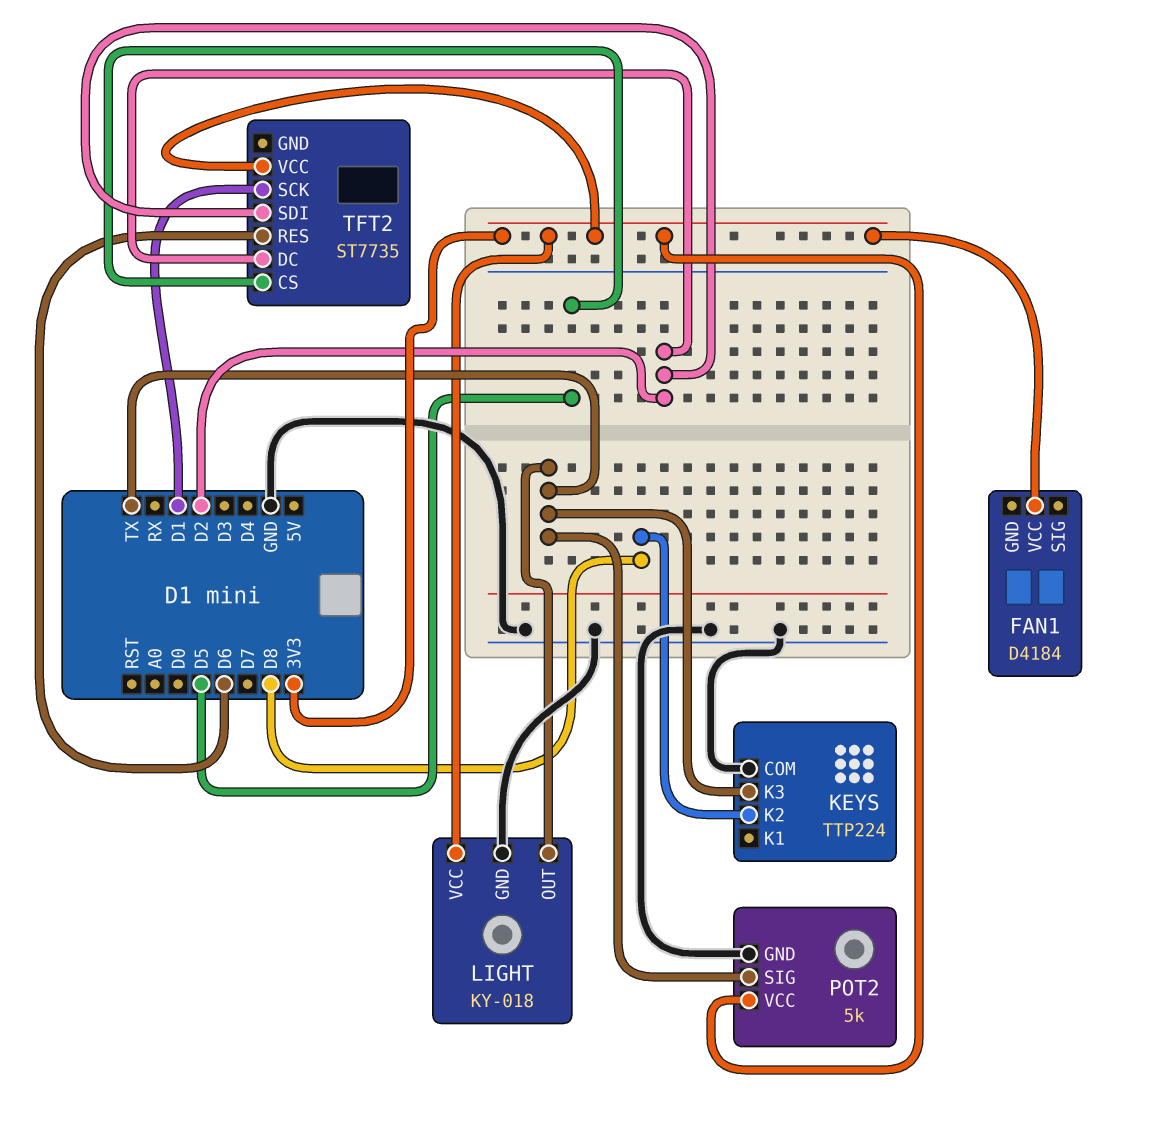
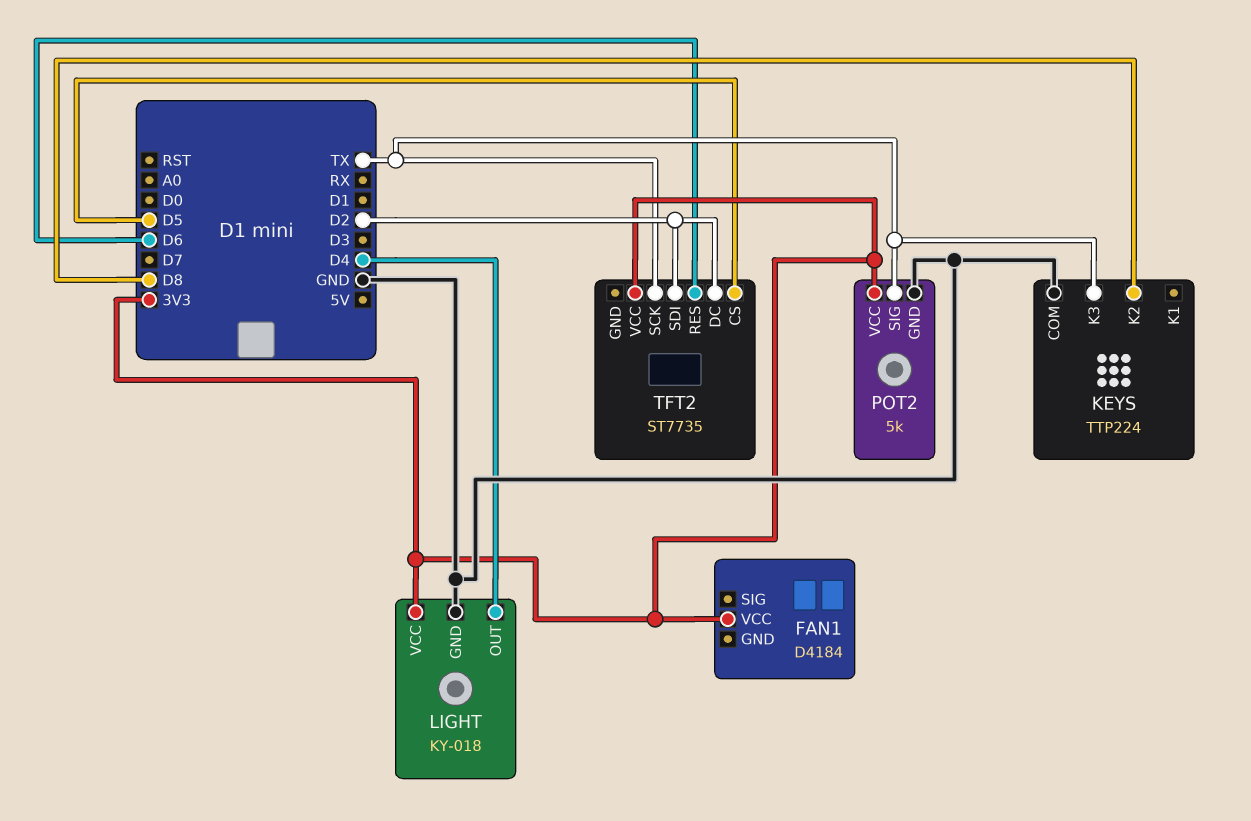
LIGHT pin OUT: TX -> D4
TFT2 pin SCK: D1 -> TX

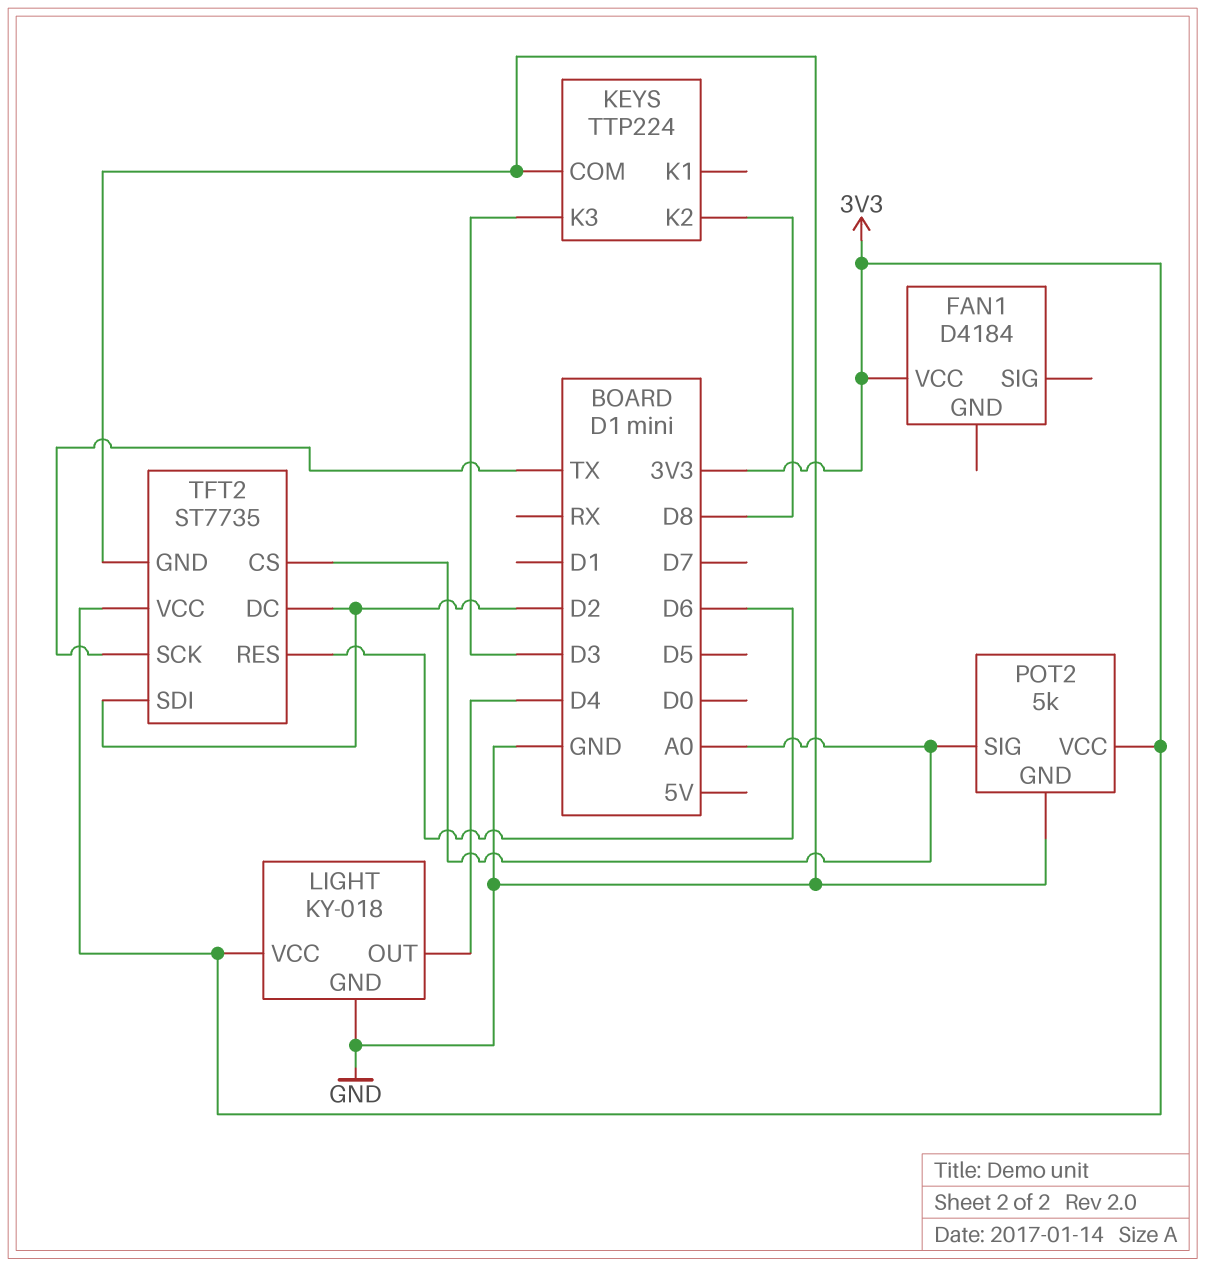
KEYS pin K3: TX -> D3
POT2 pin SIG: TX -> A0
TFT2 pin CS: D5 -> A0
TFT2 pin GND: none -> GND

